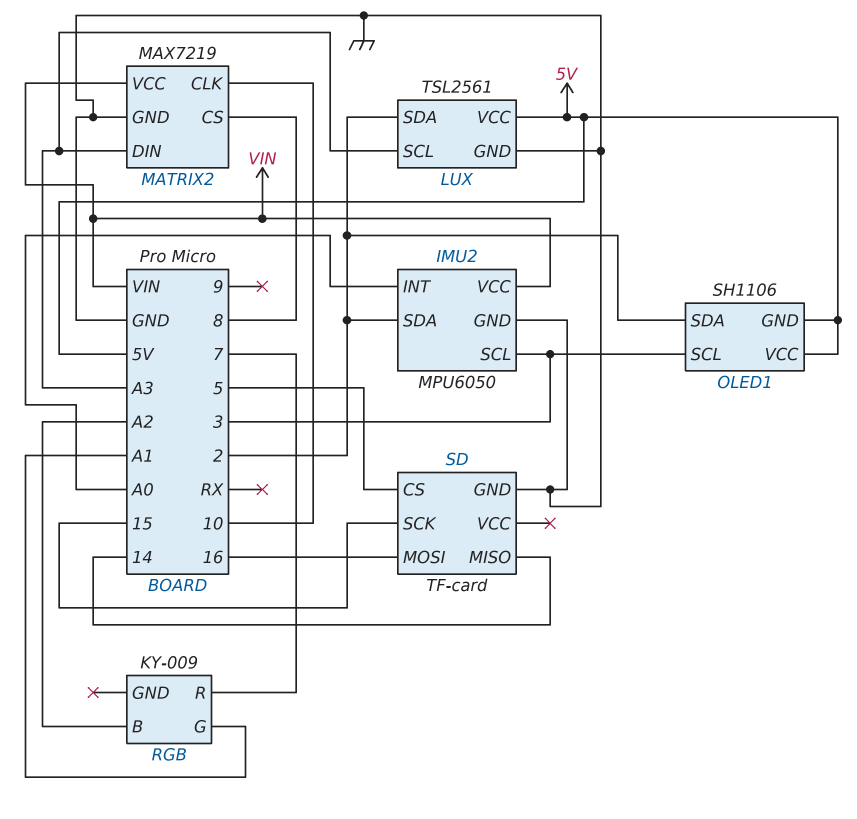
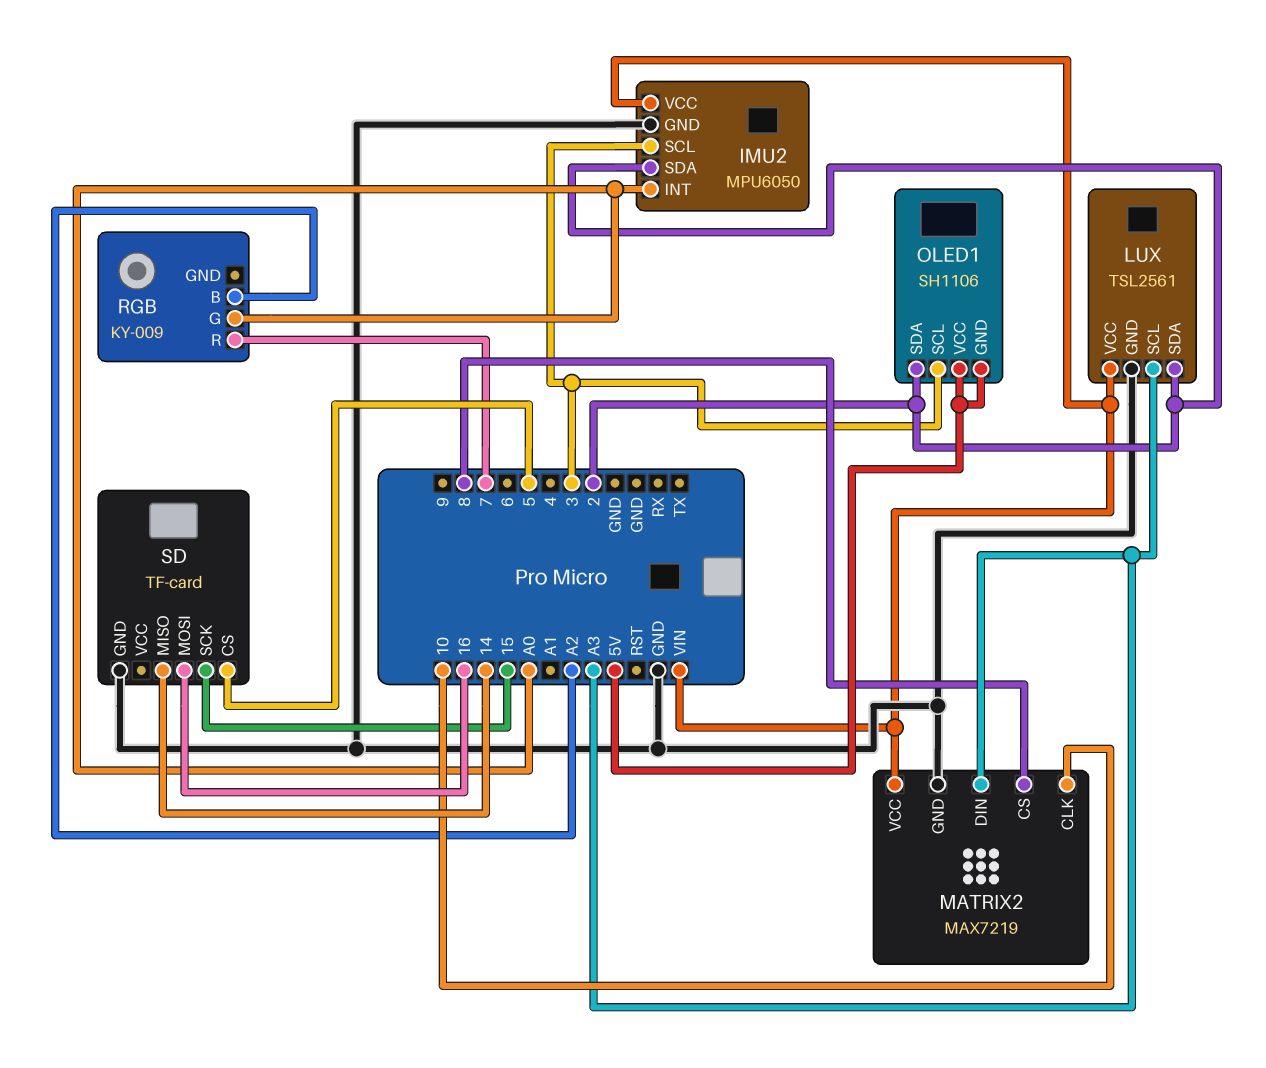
LUX pin VCC: 5V -> VIN
RGB pin G: A1 -> A0

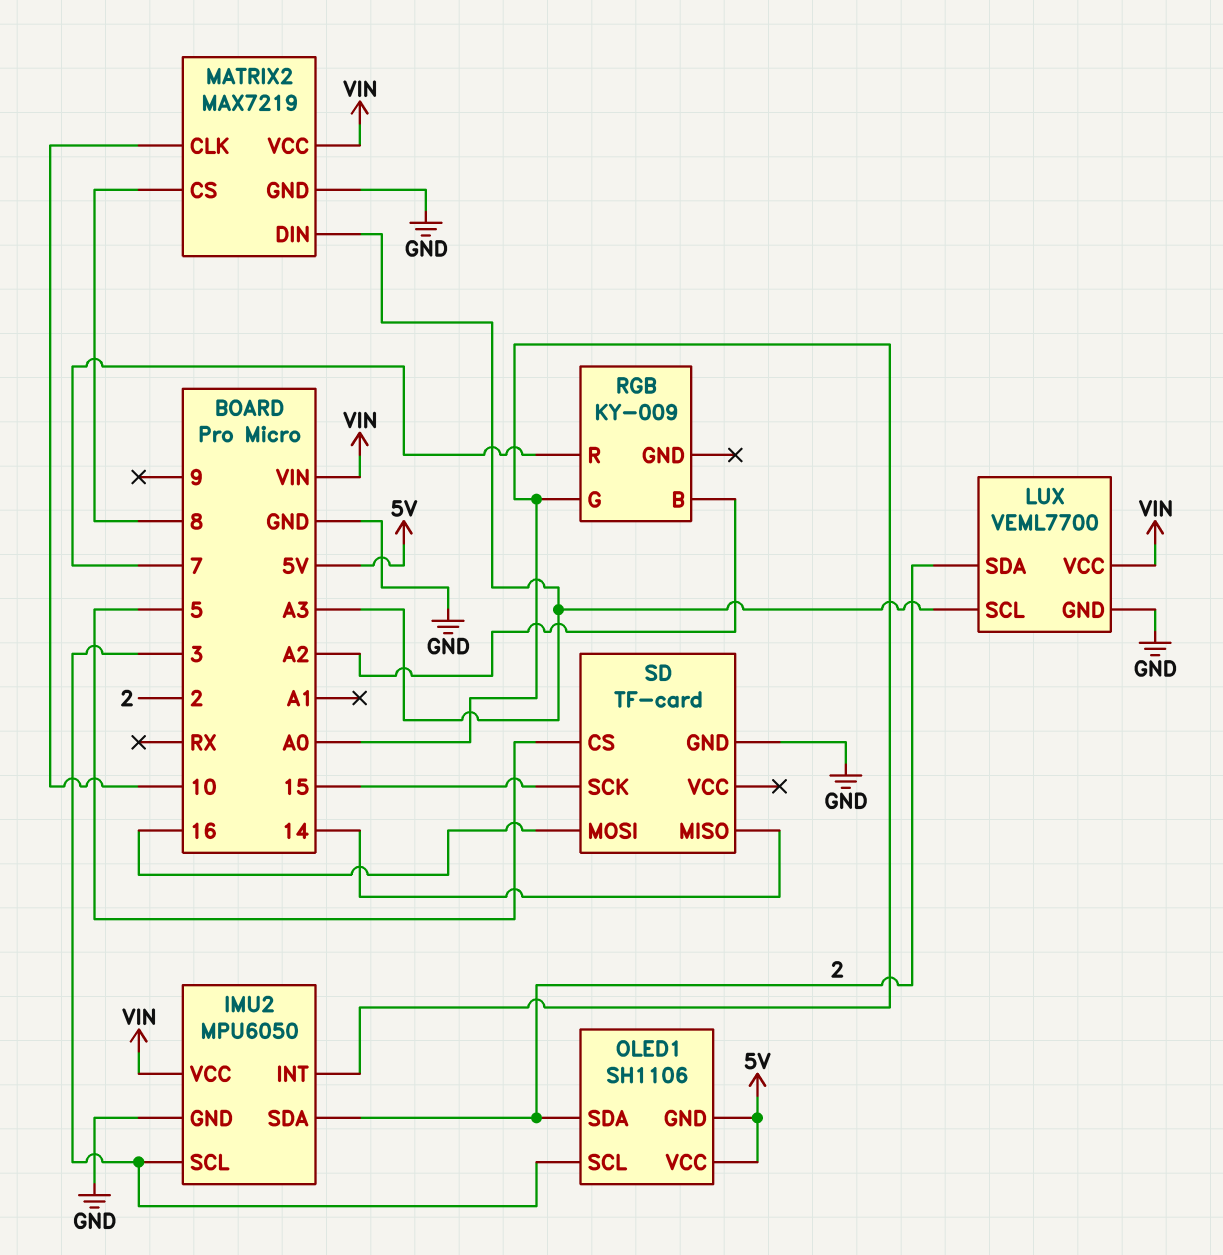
LUX: TSL2561 -> VEML7700

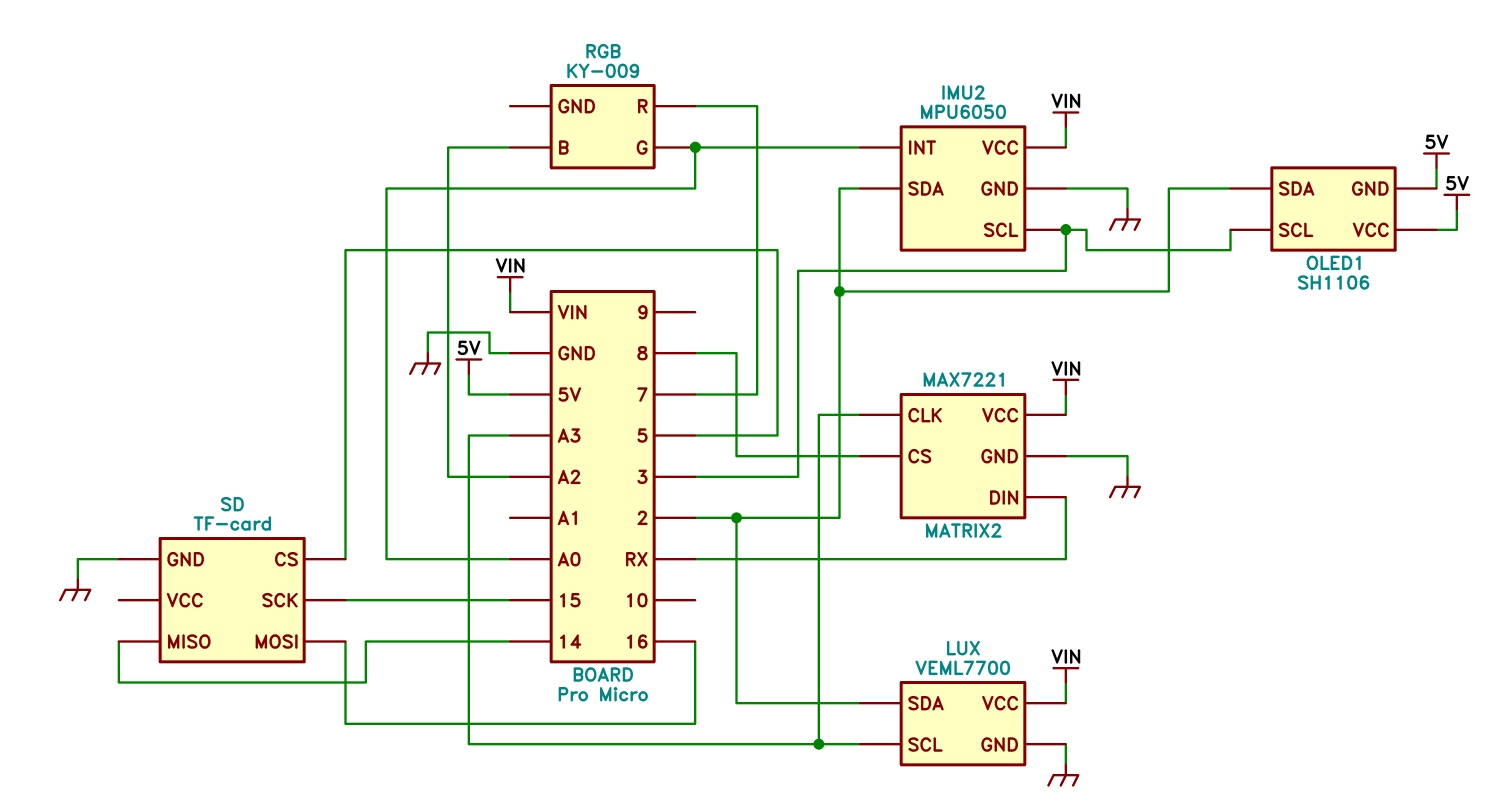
MATRIX2: MAX7219 -> MAX7221
MATRIX2 pin CLK: 10 -> A3
MATRIX2 pin DIN: A3 -> RX

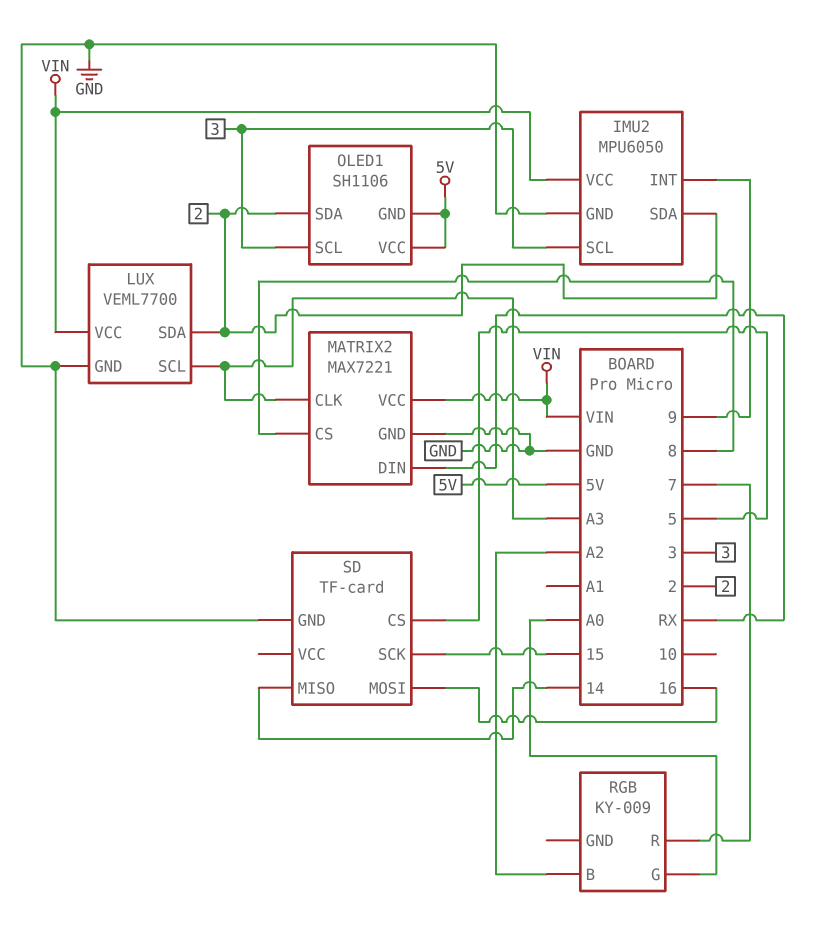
IMU2 pin INT: A0 -> 9

